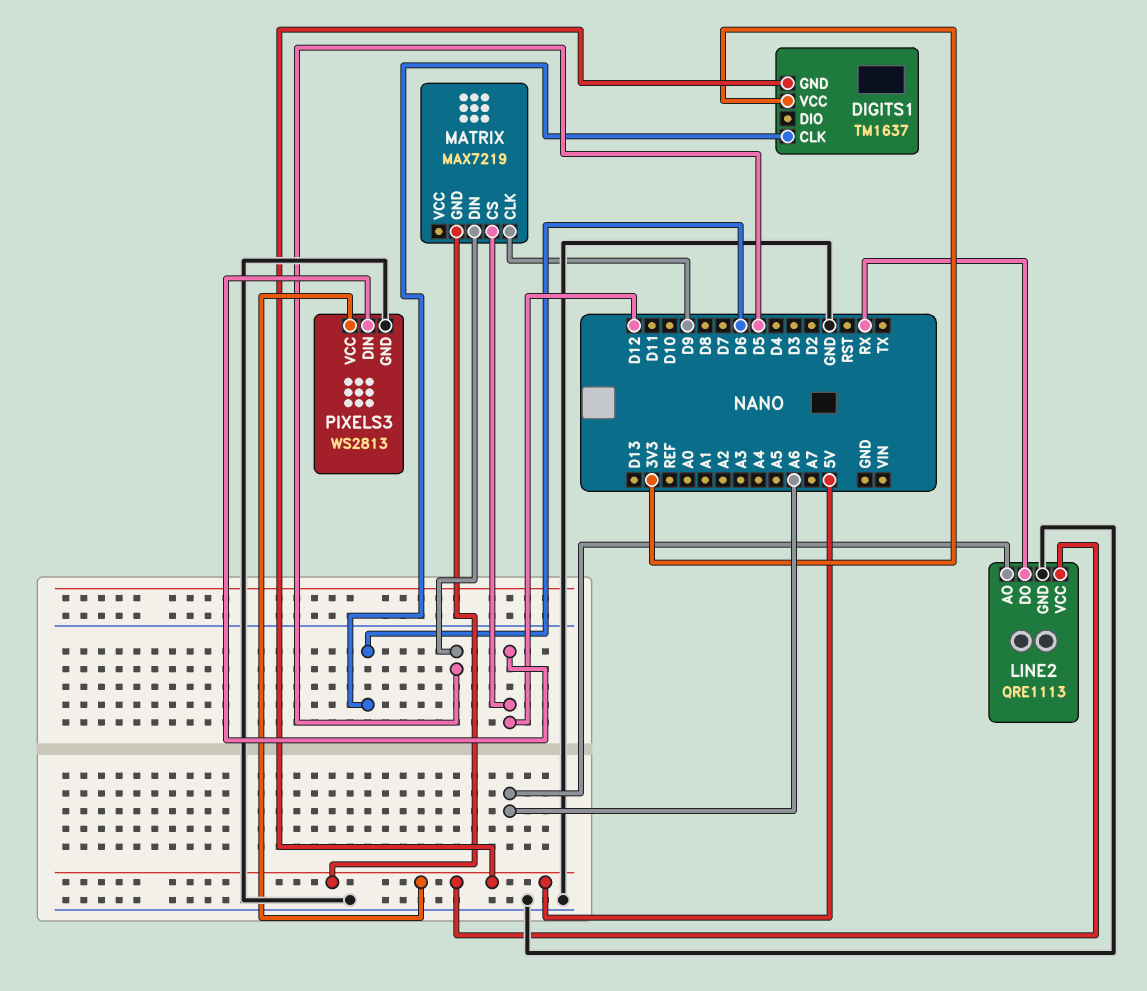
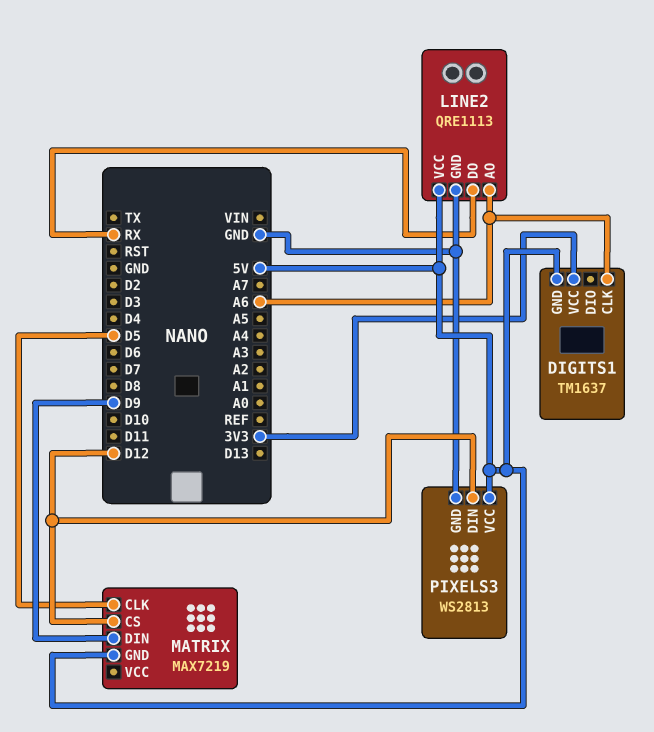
DIGITS1 pin CLK: D6 -> A6
MATRIX pin CLK: D9 -> D5
MATRIX pin DIN: D5 -> D9

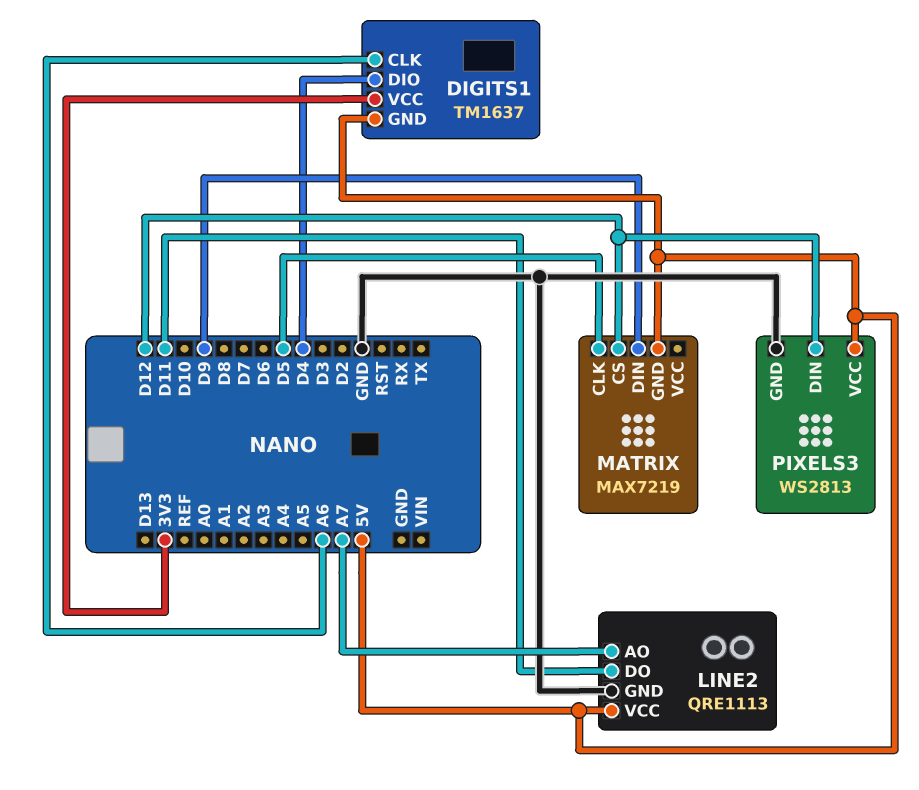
DIGITS1 pin DIO: none -> D4
LINE2 pin AO: A6 -> A7
LINE2 pin DO: RX -> D11

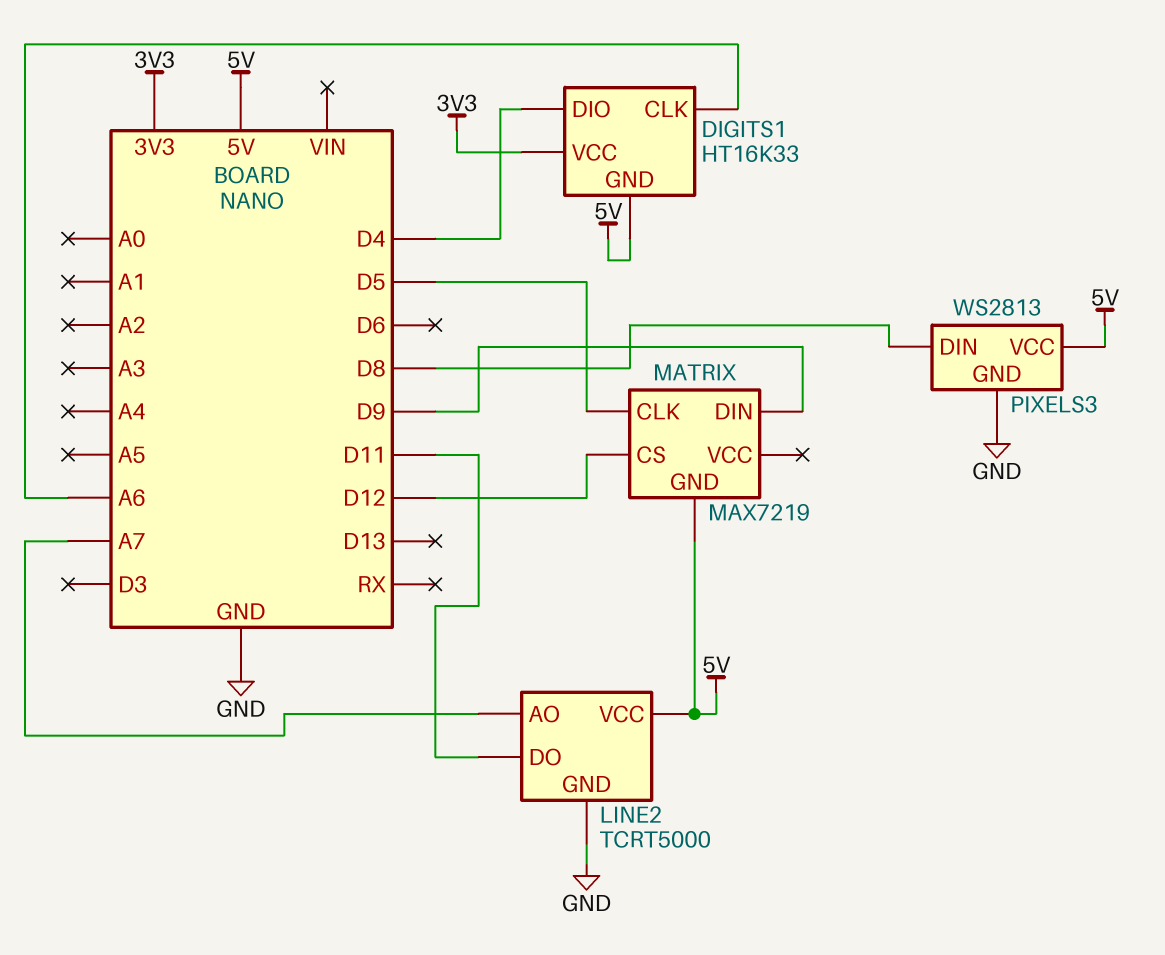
DIGITS1: TM1637 -> HT16K33
LINE2: QRE1113 -> TCRT5000
PIXELS3 pin DIN: D12 -> D8

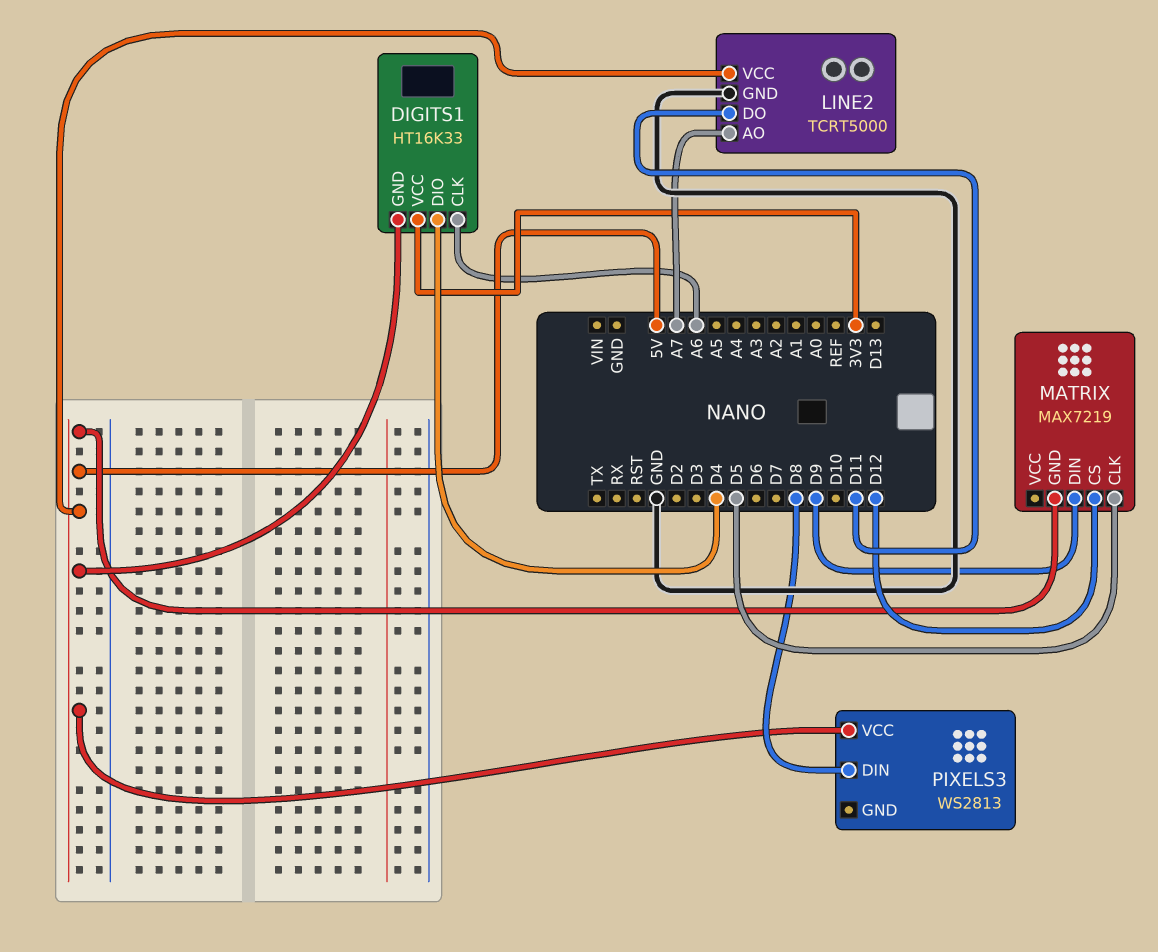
PIXELS3 pin GND: GND -> none

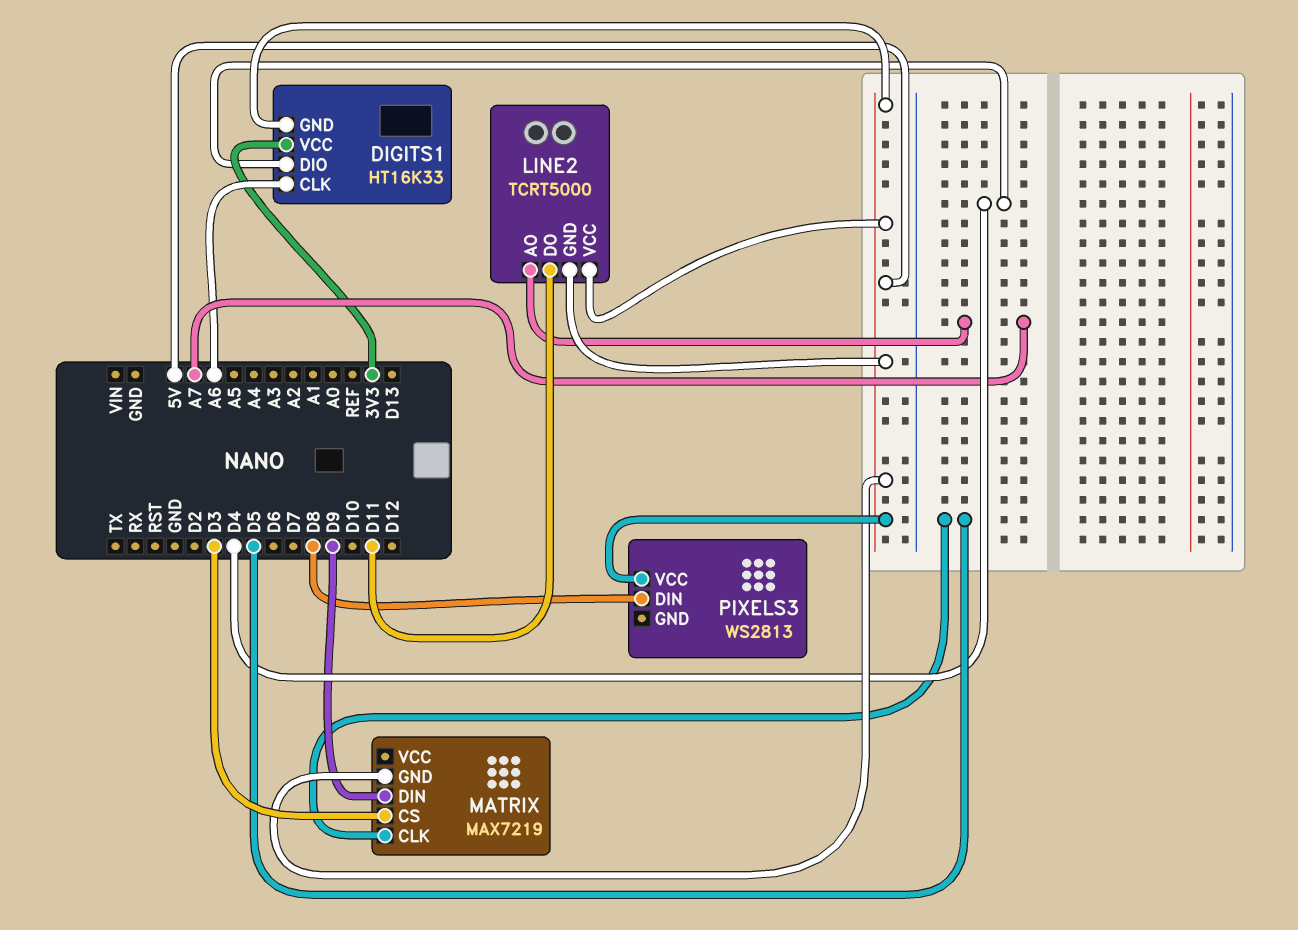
LINE2 pin GND: GND -> 5V
MATRIX pin CS: D12 -> D3

